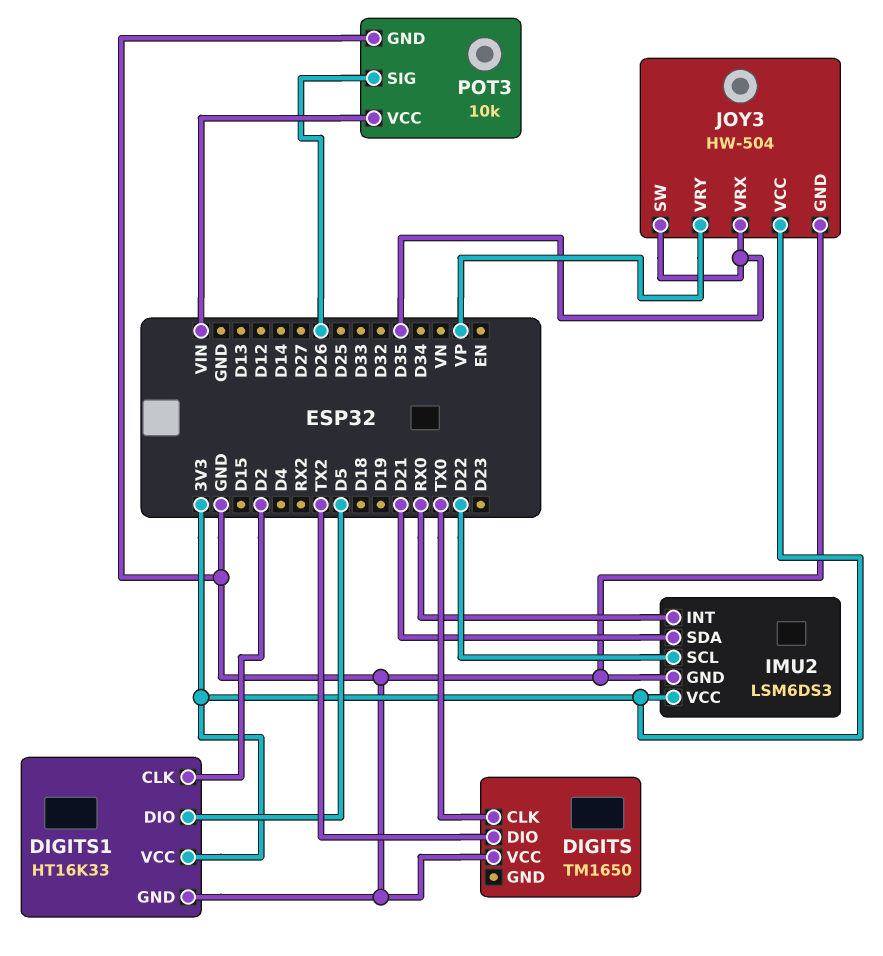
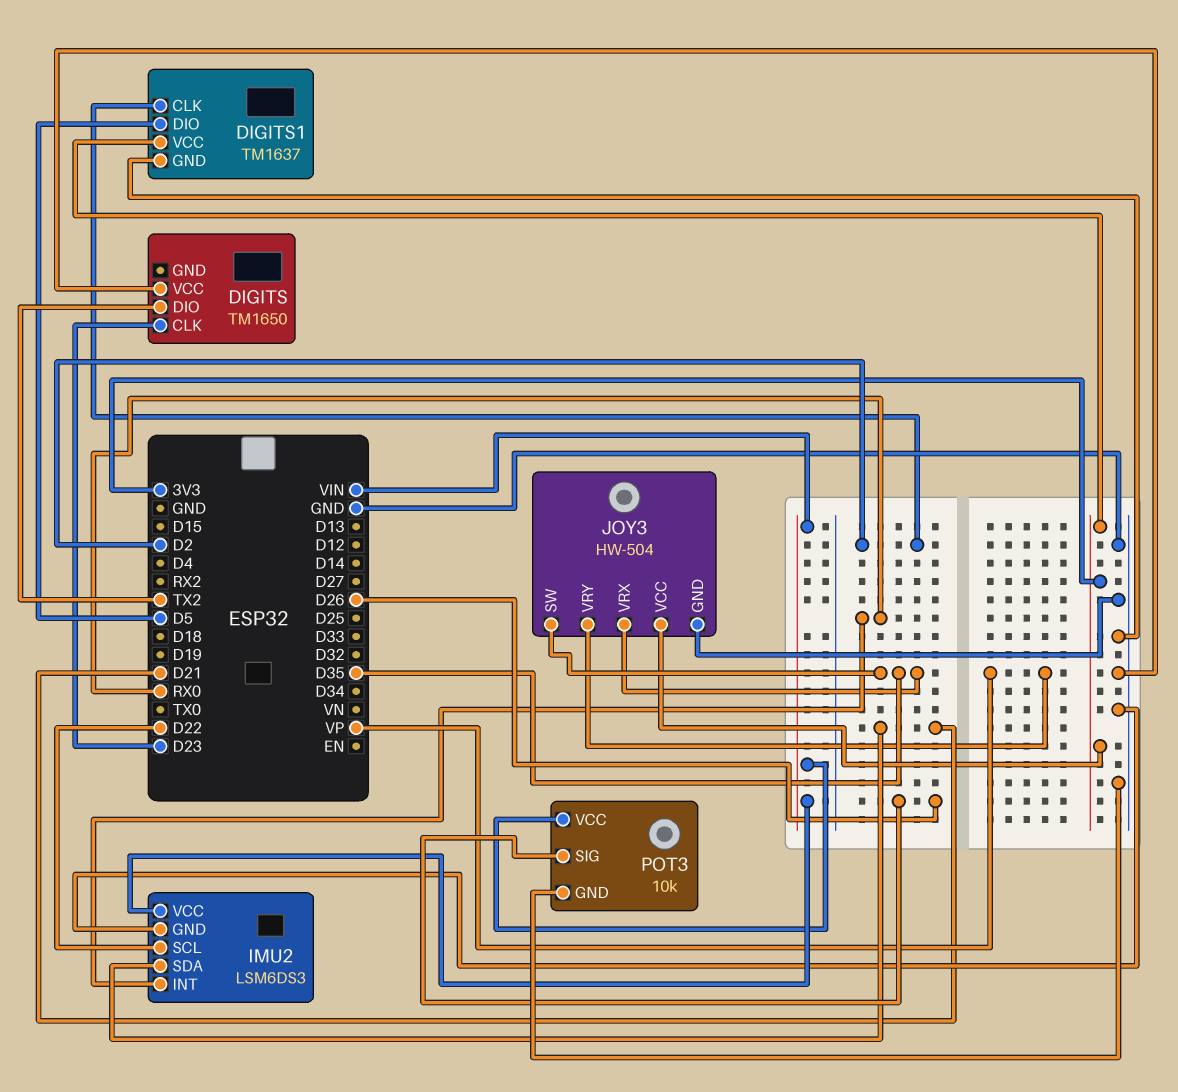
DIGITS pin CLK: TX0 -> D23
DIGITS1: HT16K33 -> TM1637
IMU2 pin VCC: 3V3 -> VIN

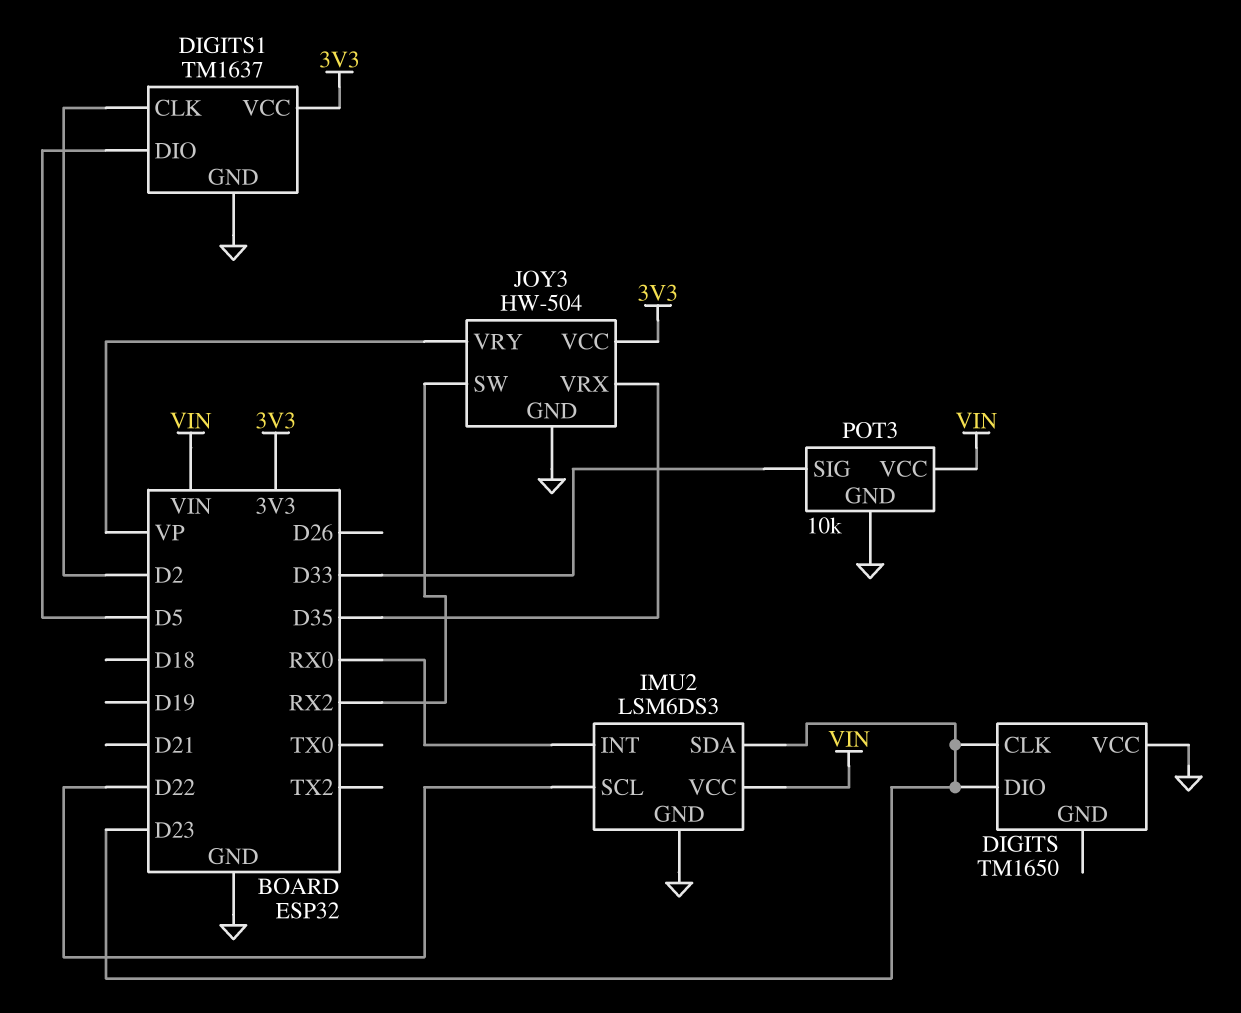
DIGITS pin DIO: TX2 -> D23
IMU2 pin SDA: D21 -> D23
JOY3 pin SW: D35 -> RX2
POT3 pin SIG: D26 -> D33

